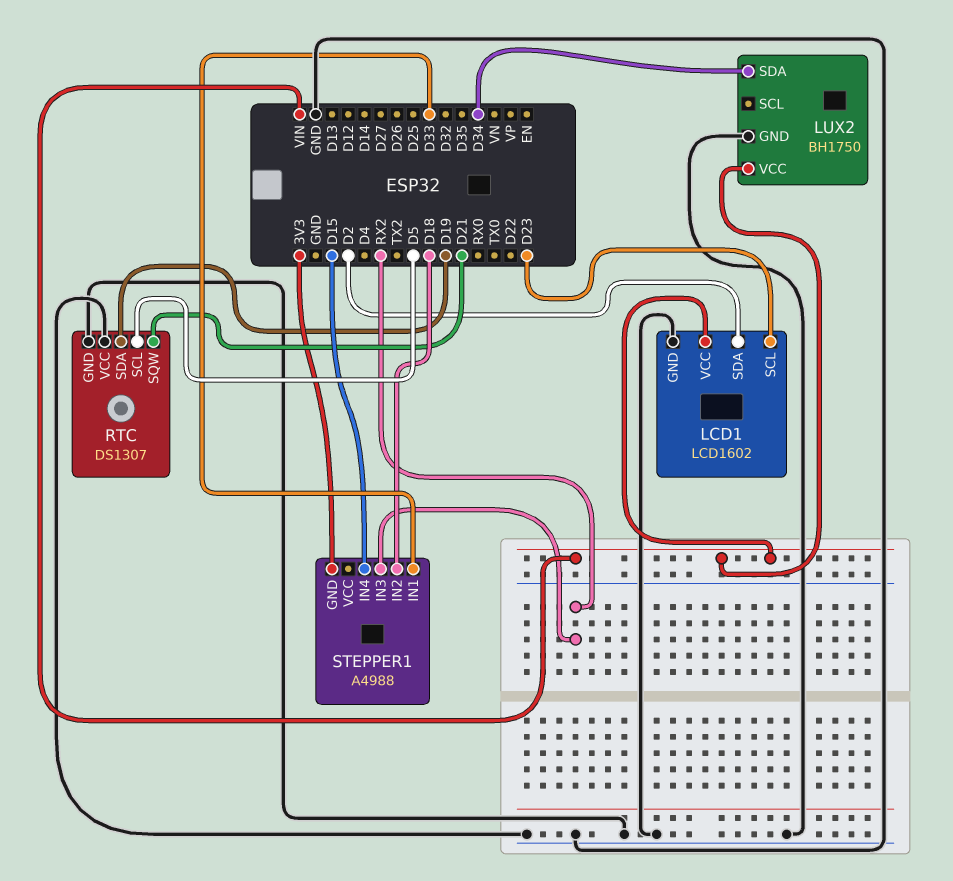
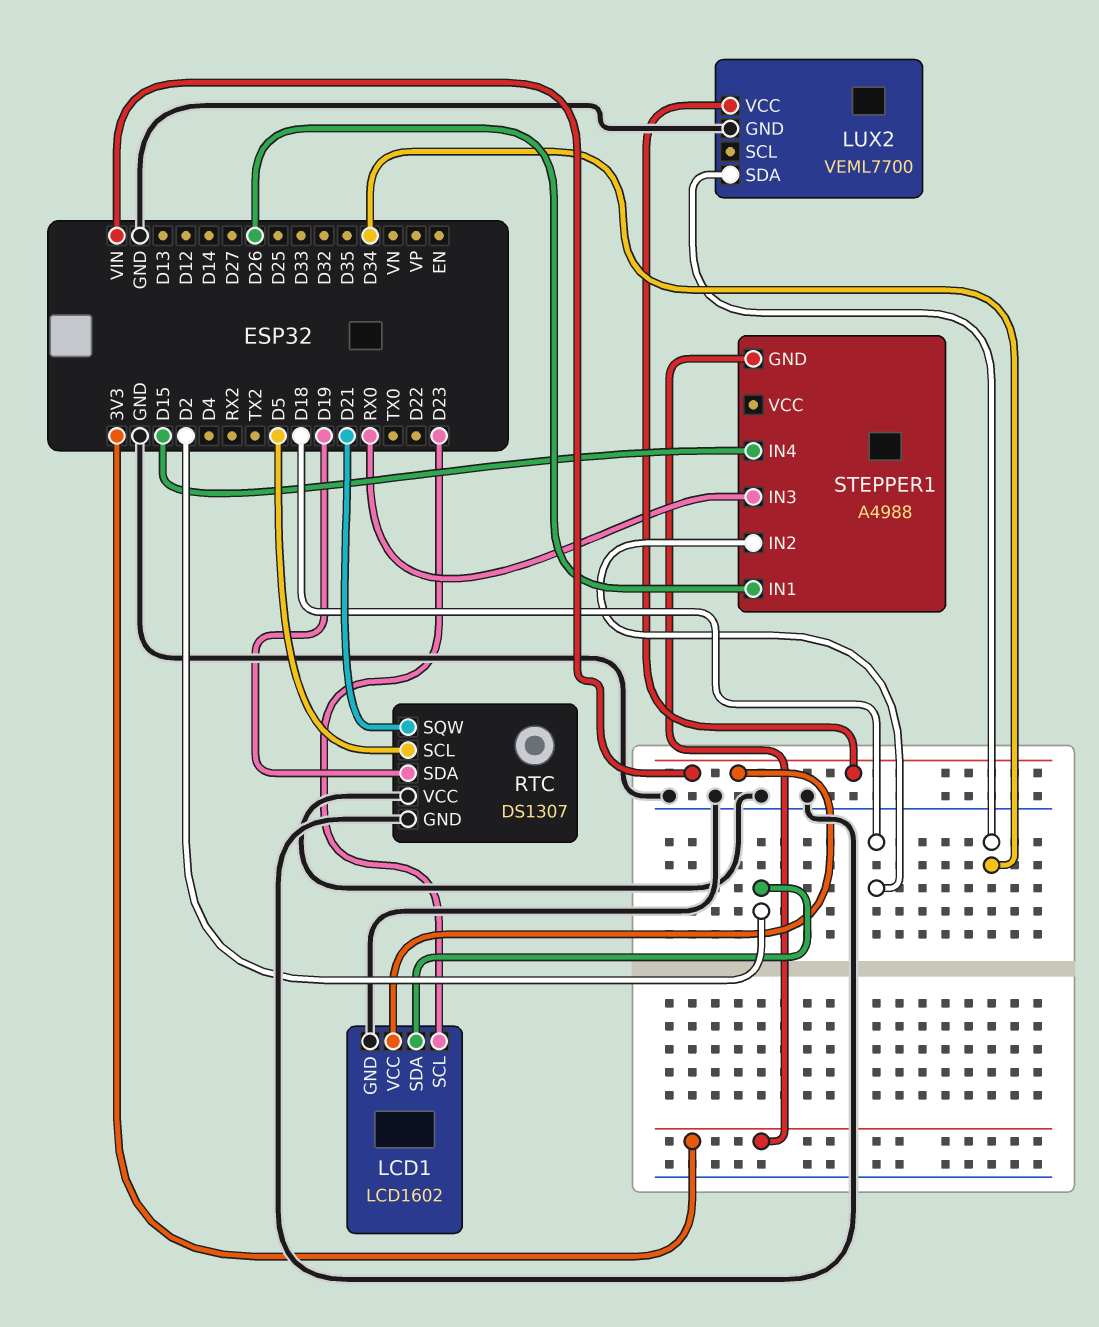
LUX2: BH1750 -> VEML7700
STEPPER1 pin IN1: D33 -> D26
STEPPER1 pin IN3: RX2 -> RX0

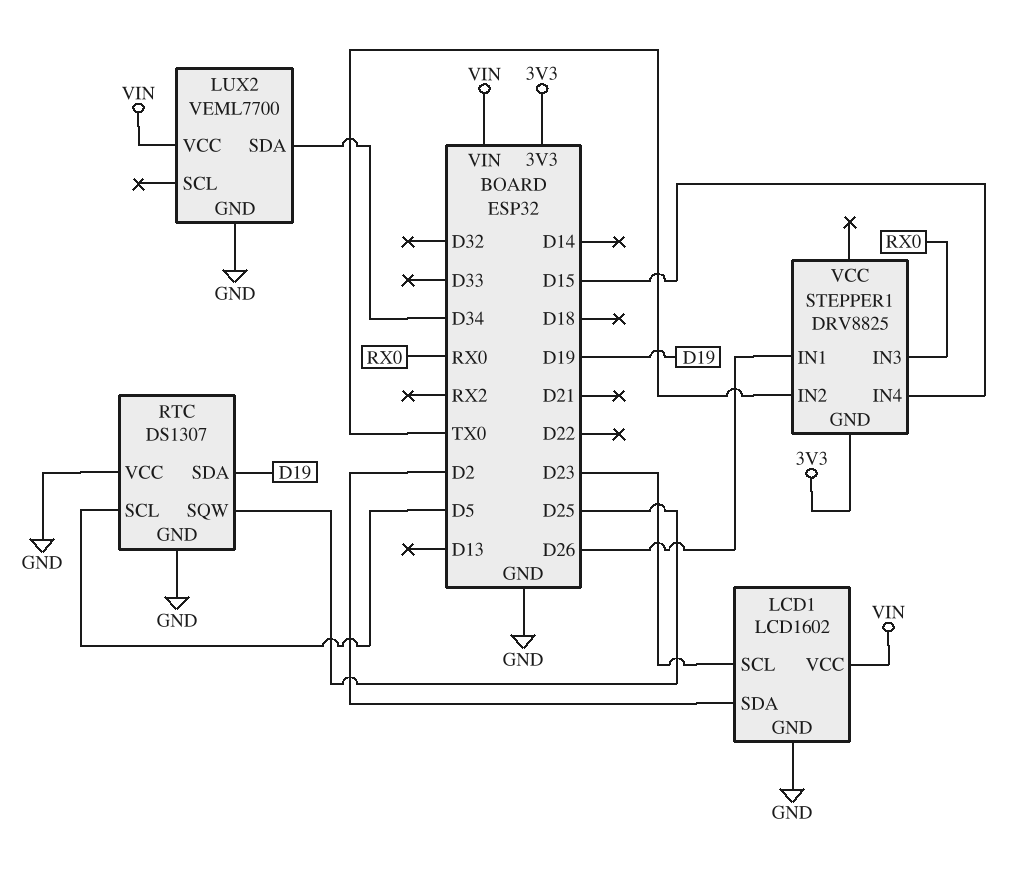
RTC pin SQW: D21 -> D25
STEPPER1: A4988 -> DRV8825
STEPPER1 pin IN2: D18 -> TX0

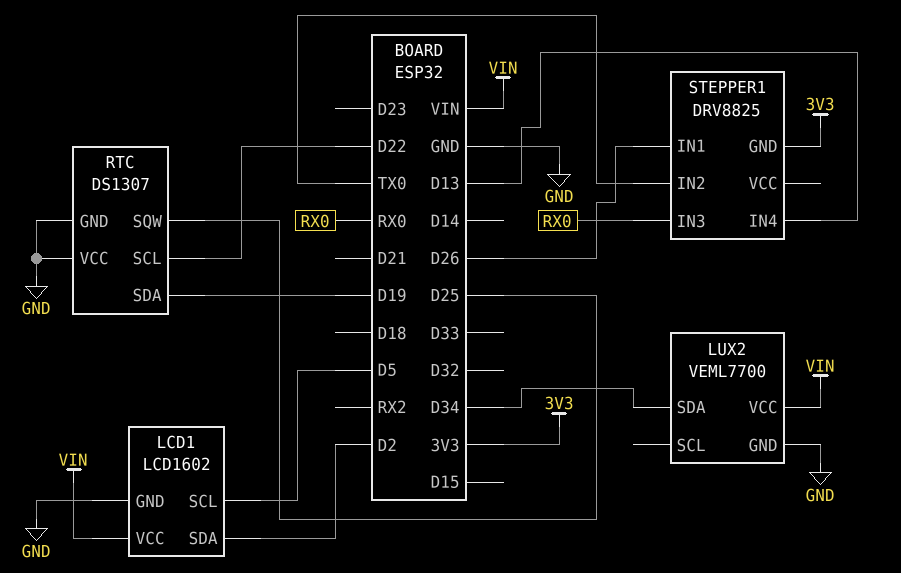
LCD1 pin SCL: D23 -> D5
RTC pin SCL: D5 -> D22
STEPPER1 pin IN4: D15 -> D13

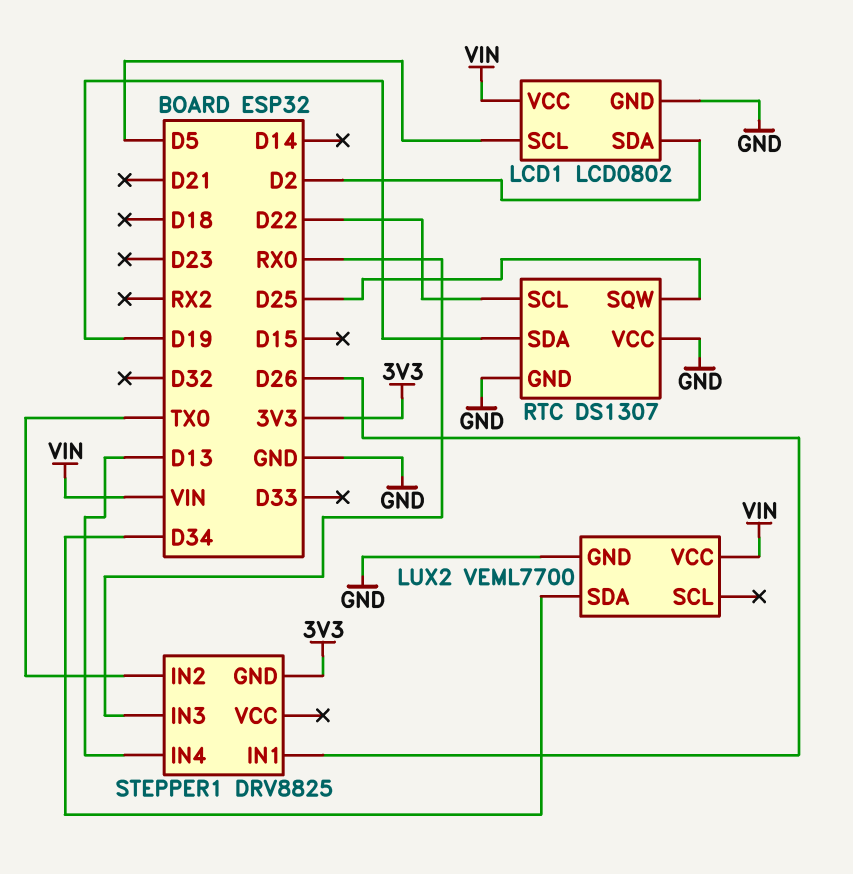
LCD1: LCD1602 -> LCD0802

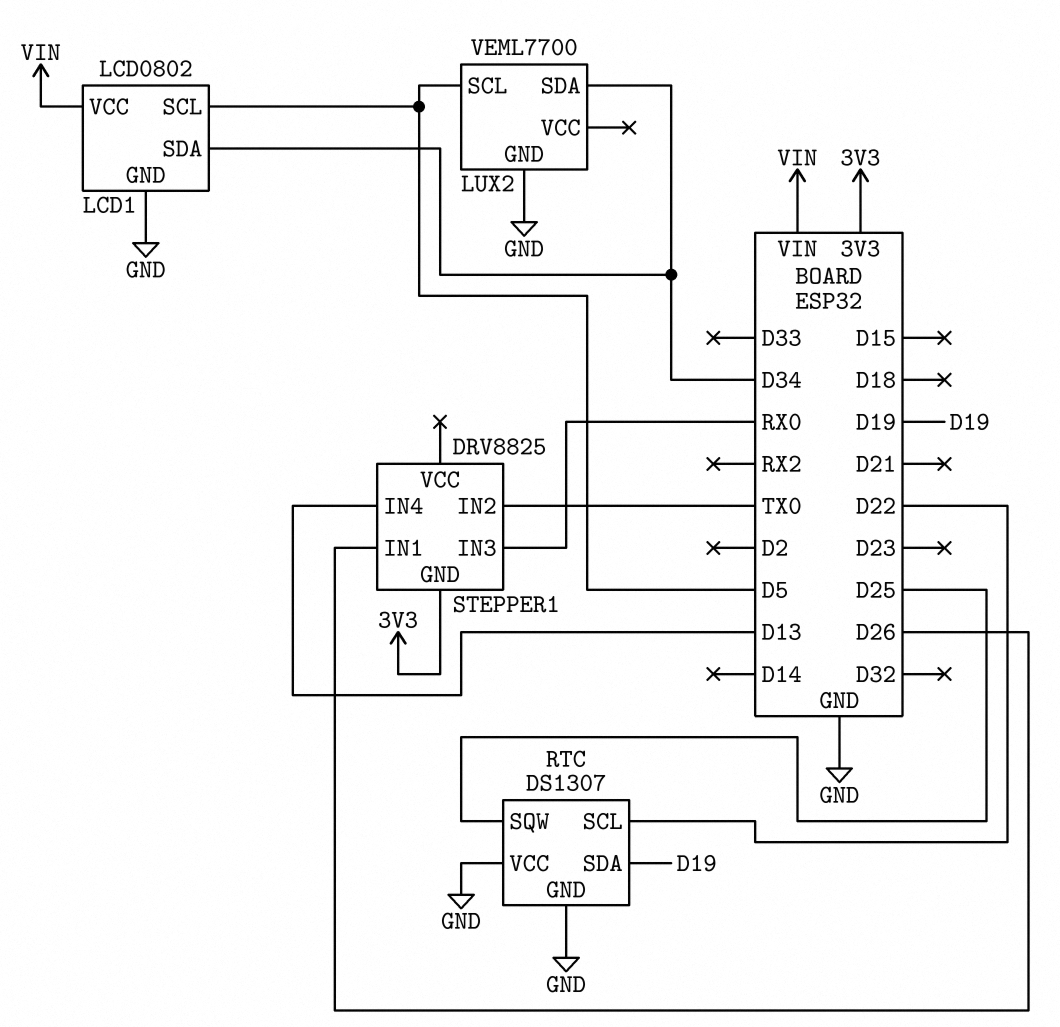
LCD1 pin SDA: D2 -> D34
LUX2 pin SCL: none -> D5
LUX2 pin VCC: VIN -> none

